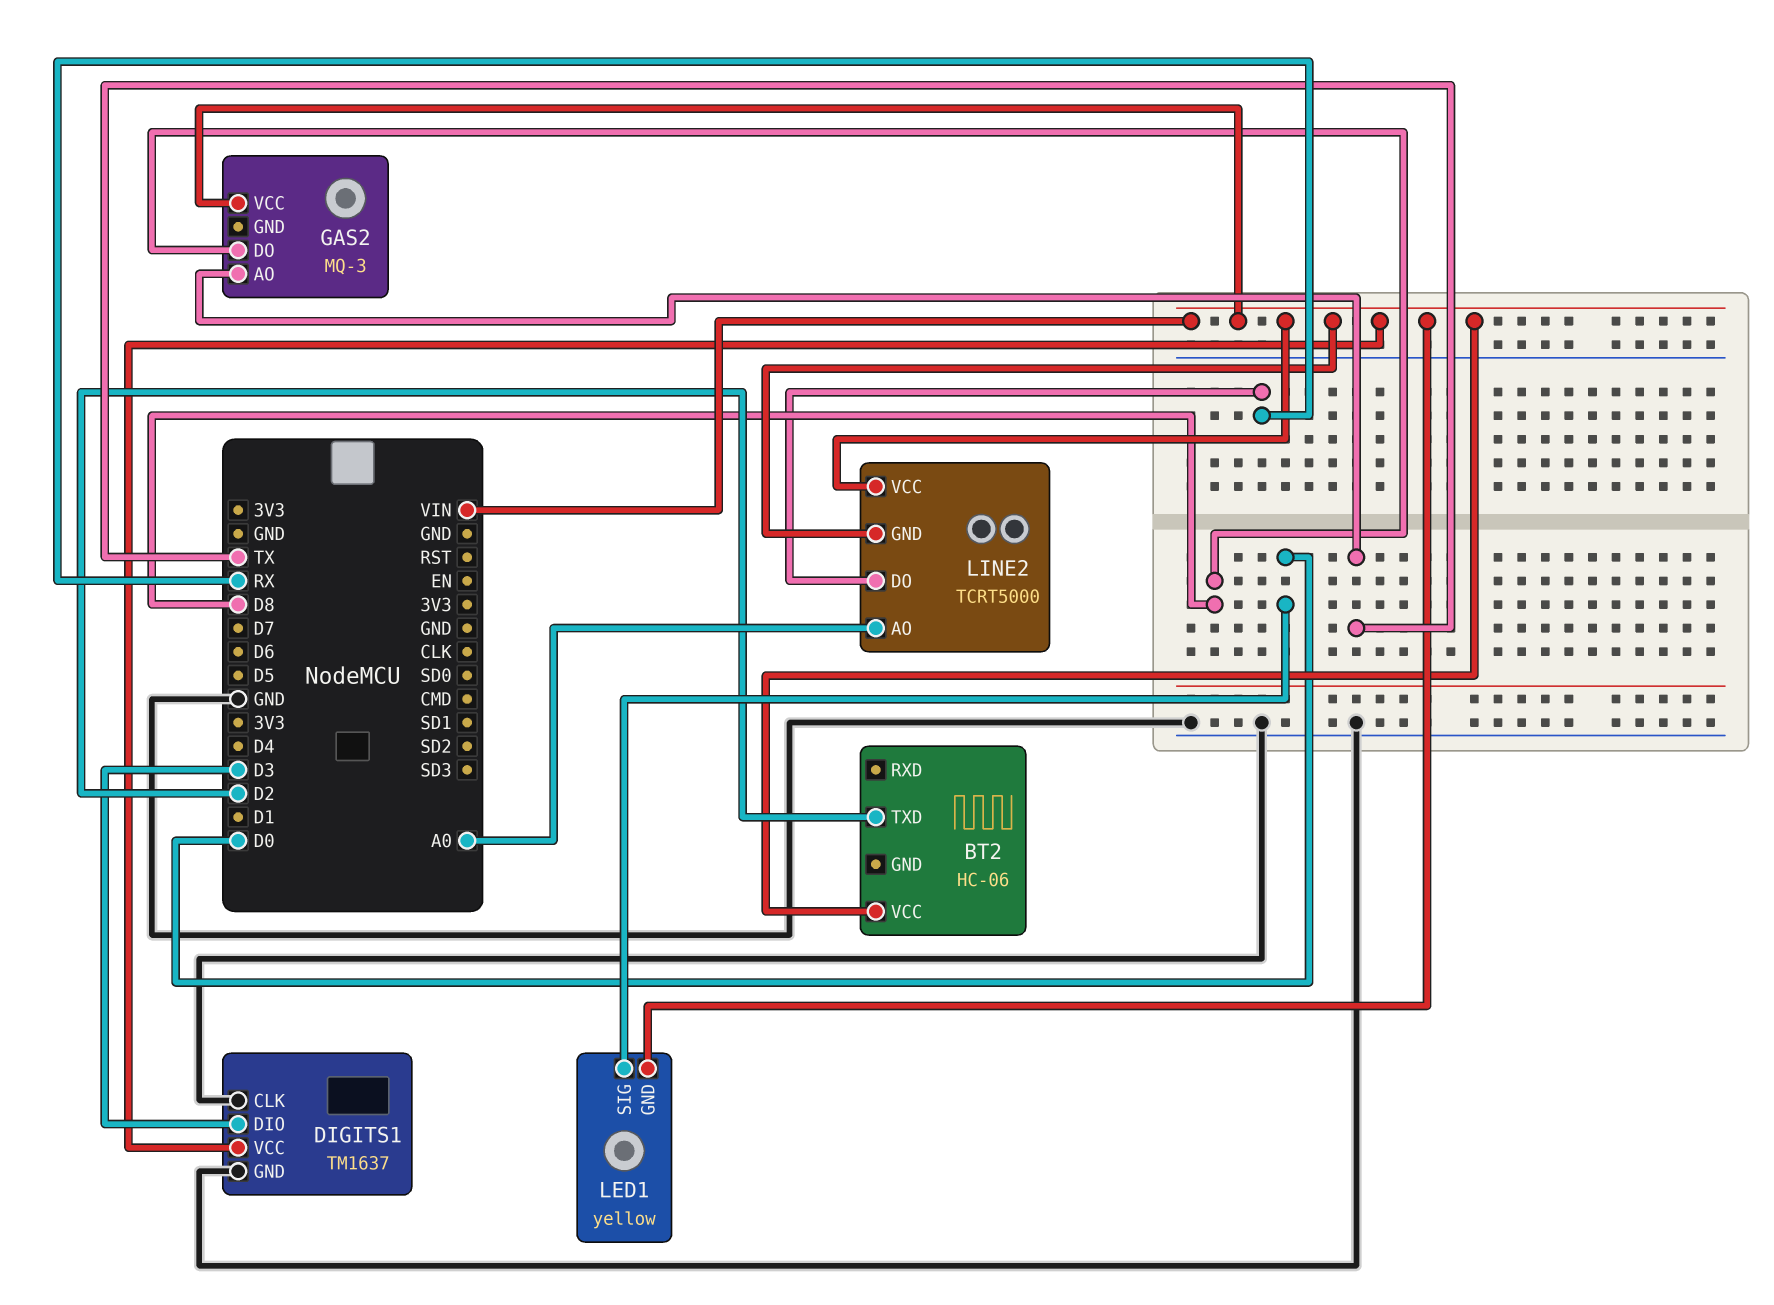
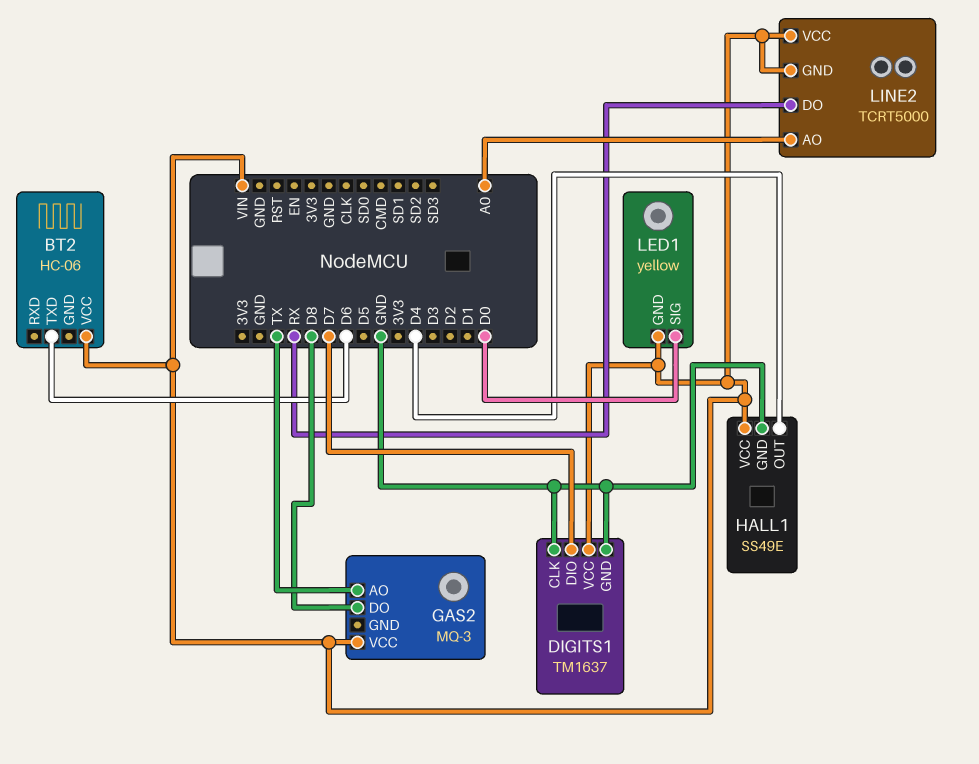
BT2 pin TXD: D2 -> D6
DIGITS1 pin DIO: D3 -> D7
HALL1: none -> SS49E
HALL1 pin GND: none -> GND
HALL1 pin OUT: none -> D4
HALL1 pin VCC: none -> VIN

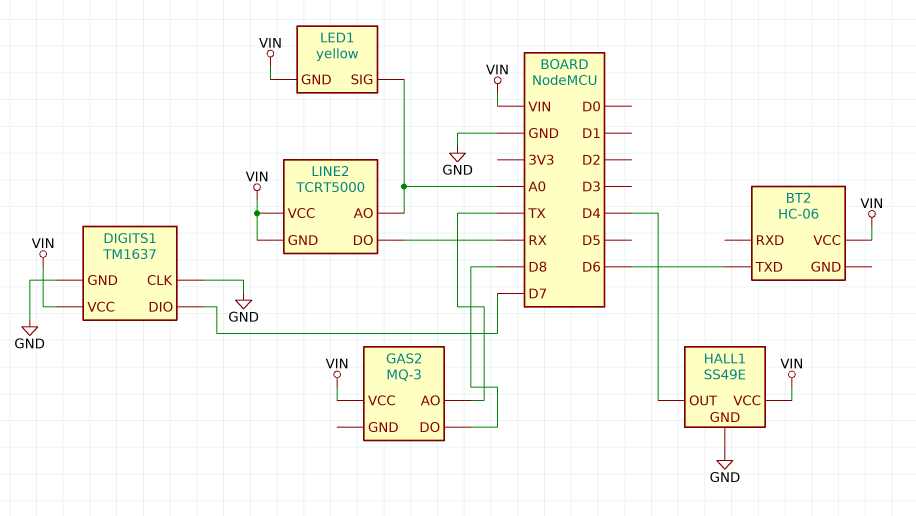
LED1 pin SIG: D0 -> A0

